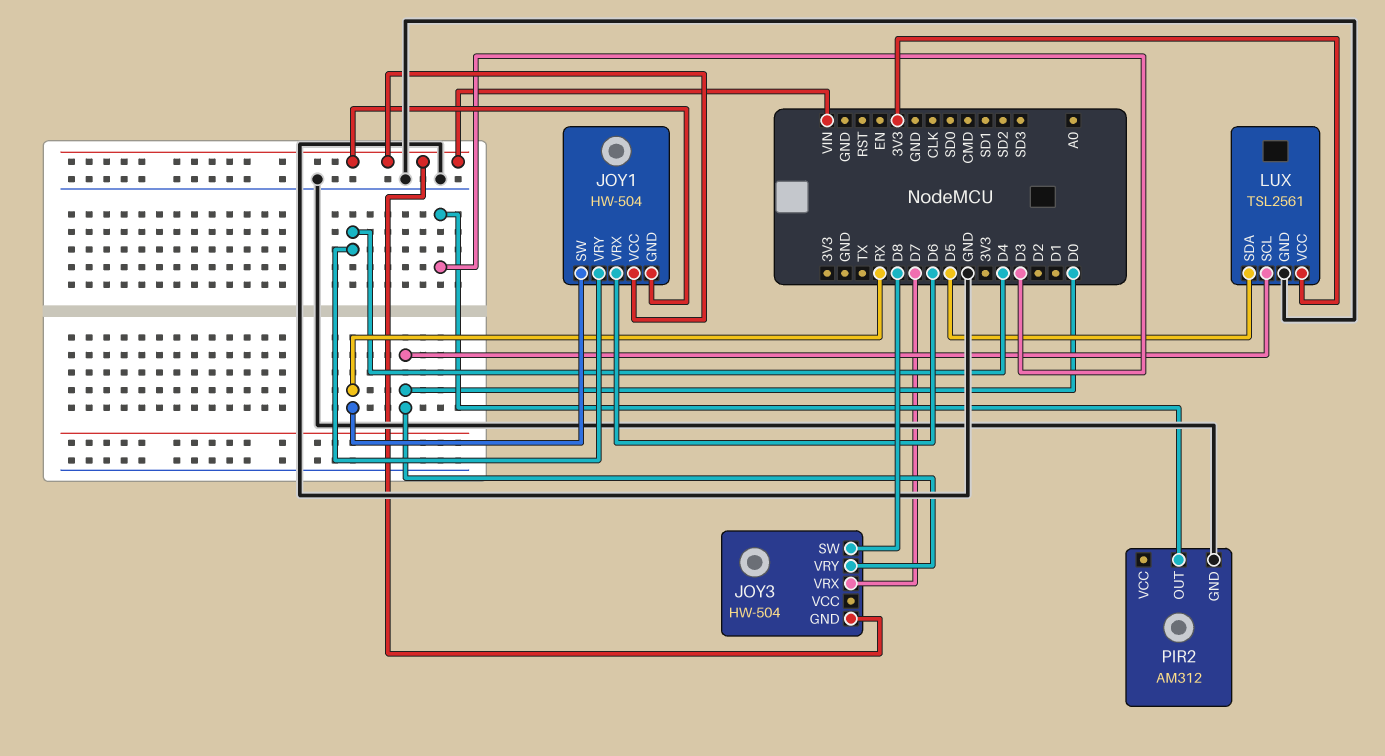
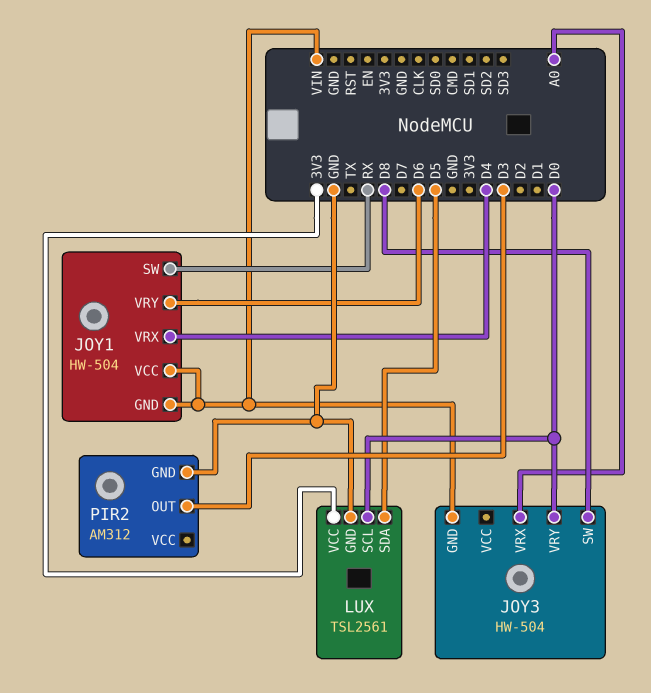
JOY1 pin VRX: D6 -> D4
JOY1 pin VRY: D4 -> D6
JOY3 pin VRX: D7 -> A0

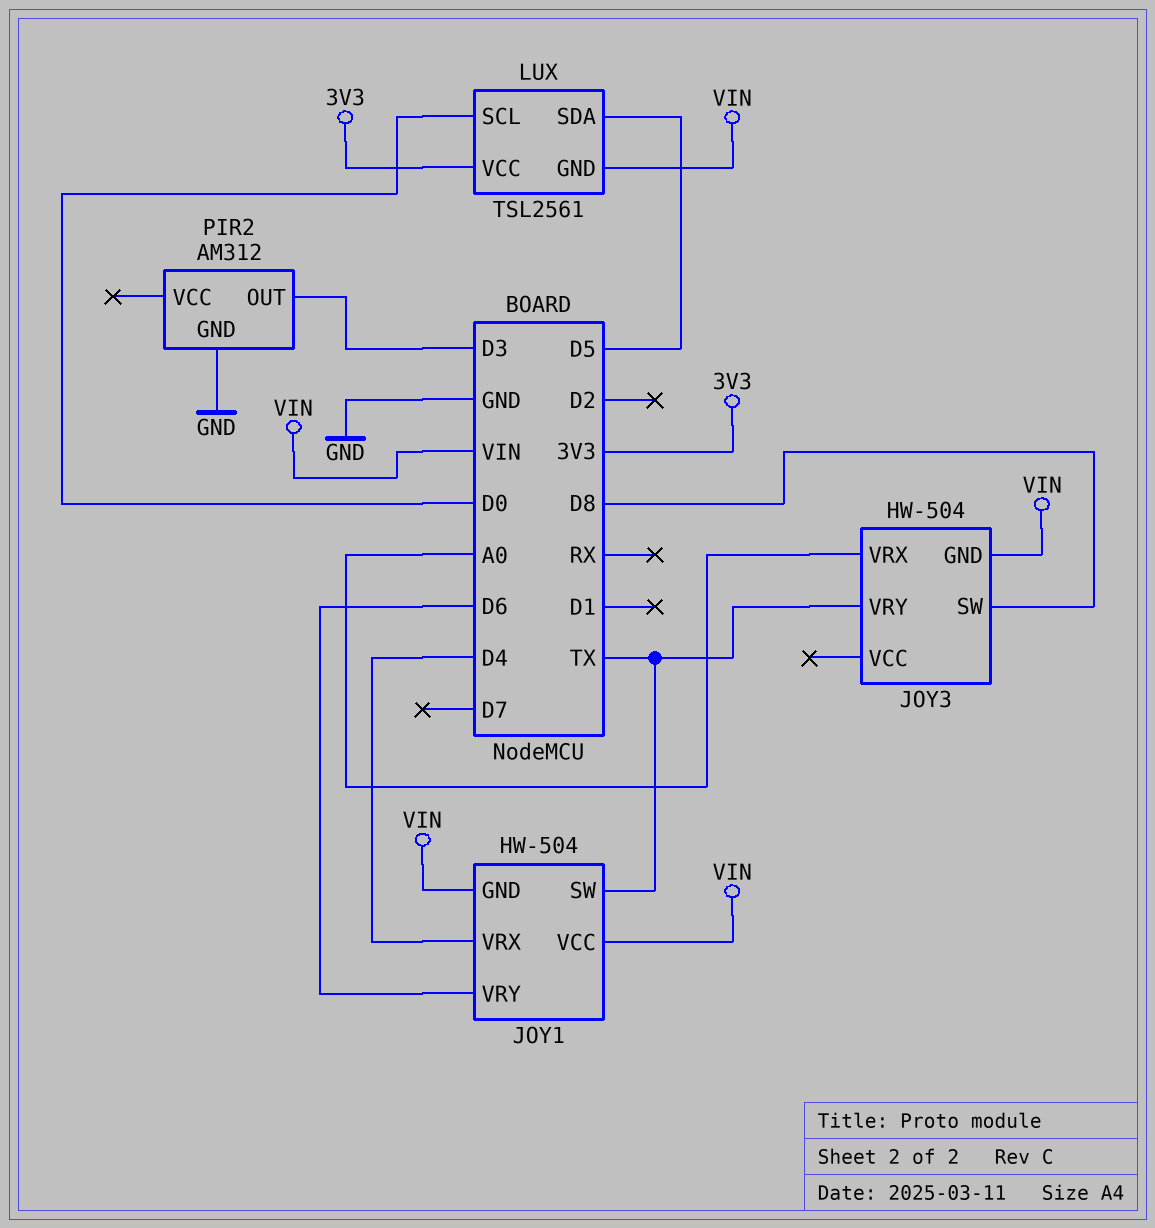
JOY1 pin SW: RX -> TX
JOY3 pin VRY: D0 -> TX
LUX pin GND: GND -> VIN

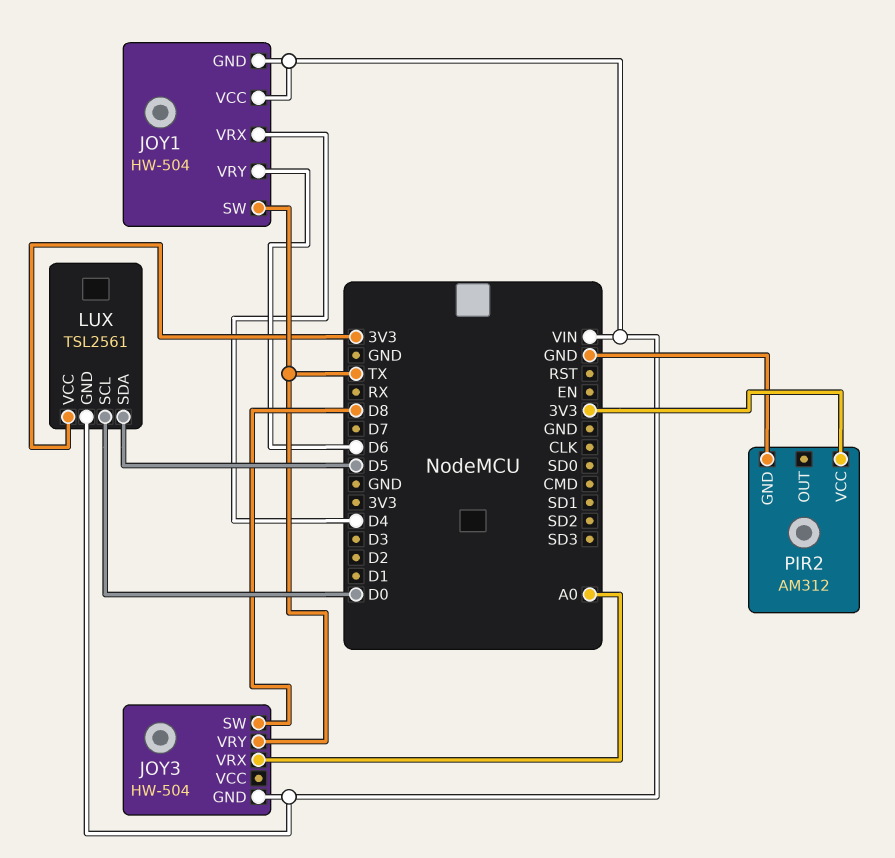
PIR2 pin OUT: D3 -> none
PIR2 pin VCC: none -> 3V3

